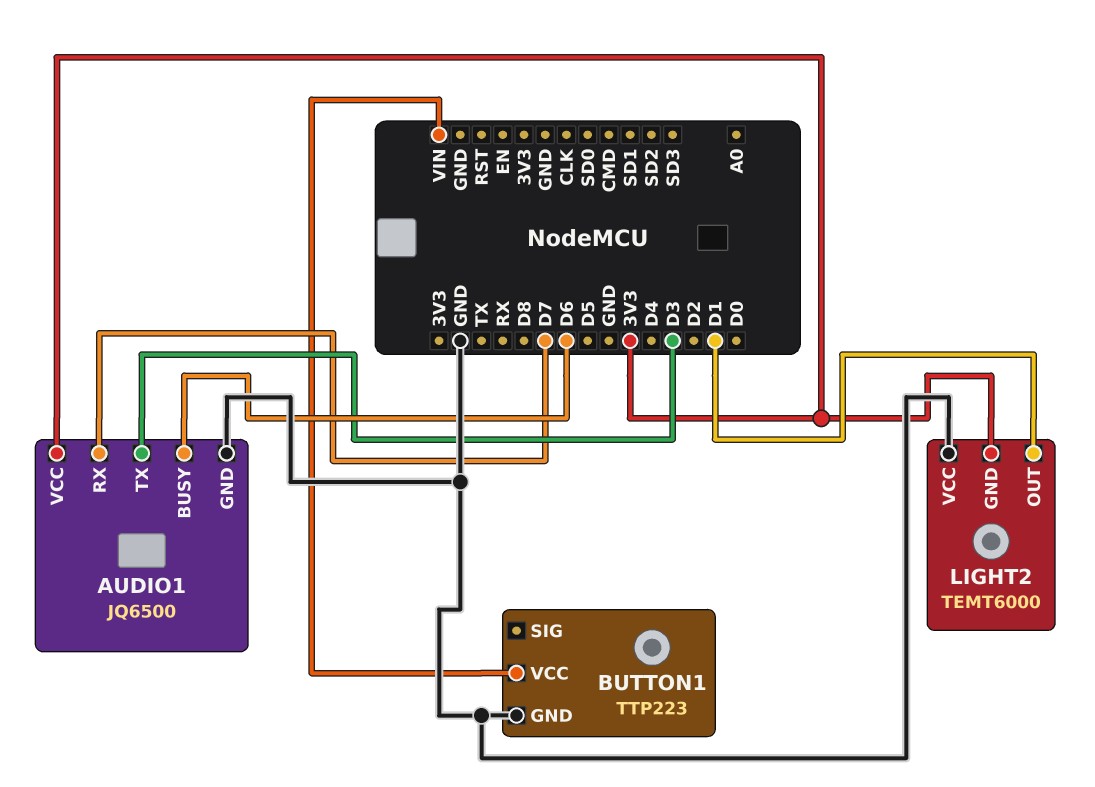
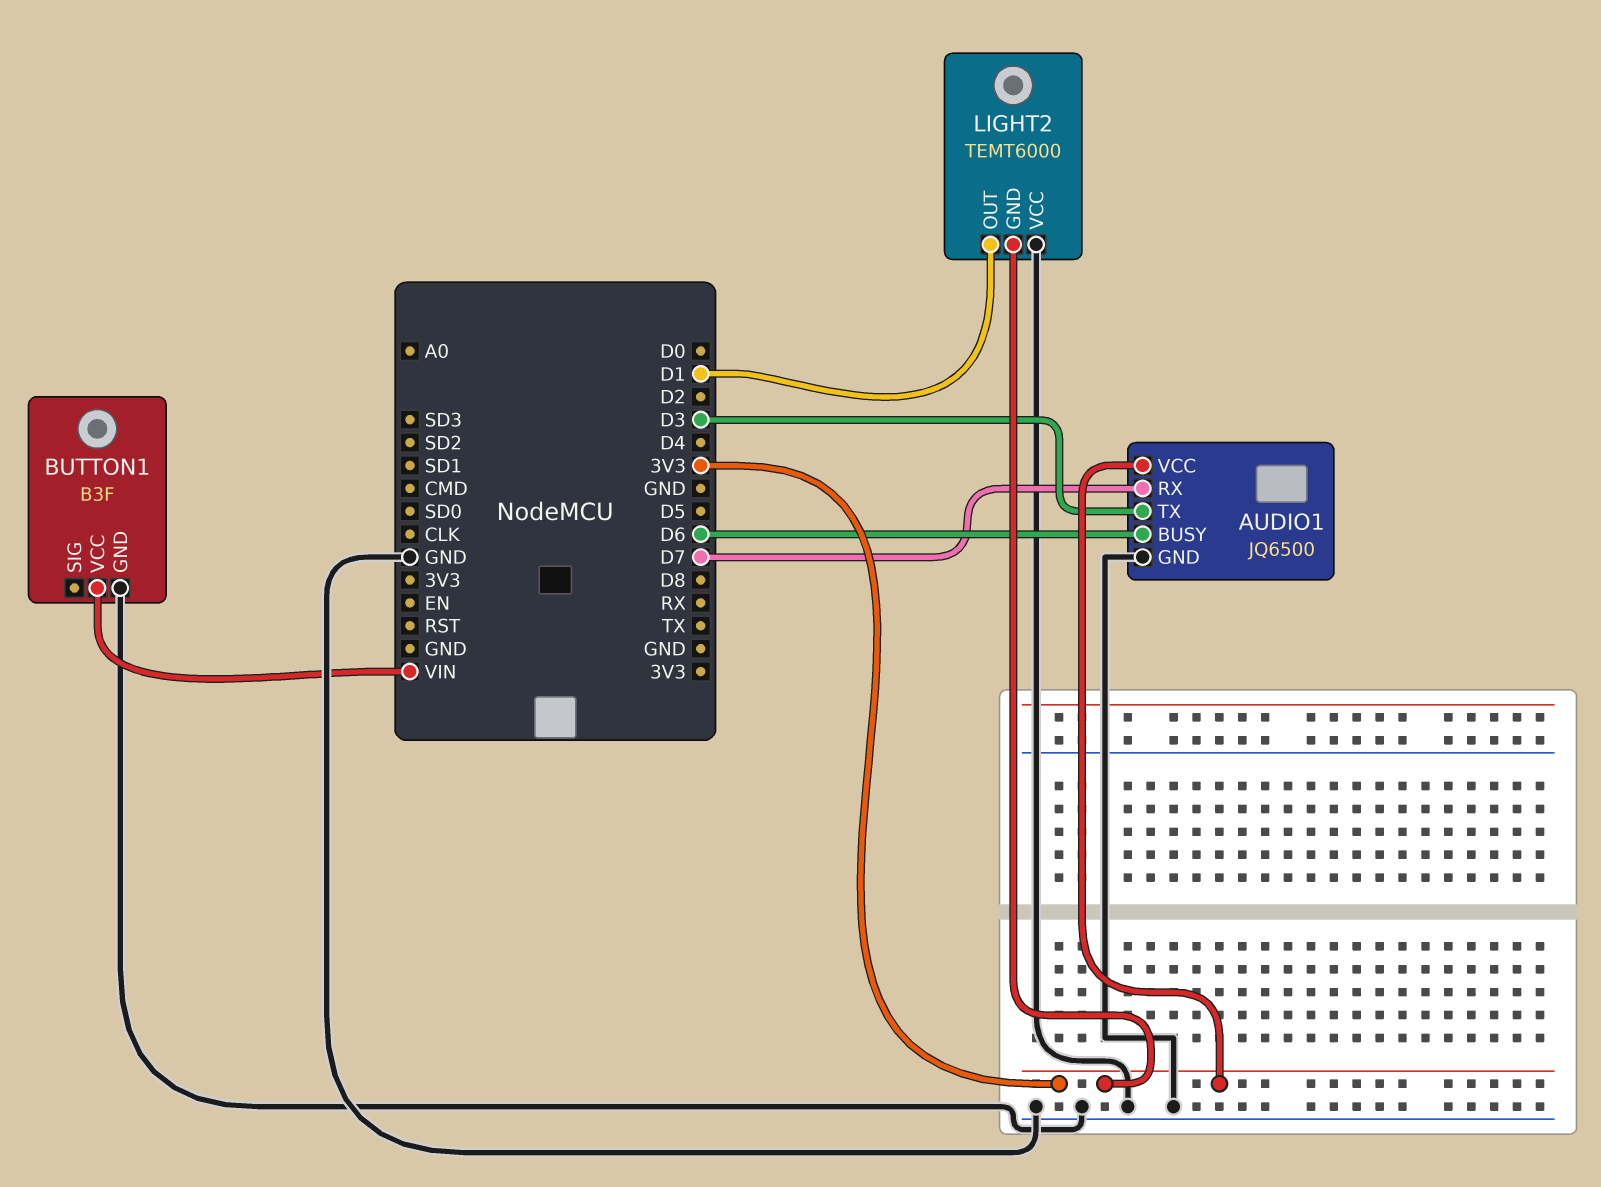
BUTTON1: TTP223 -> B3F

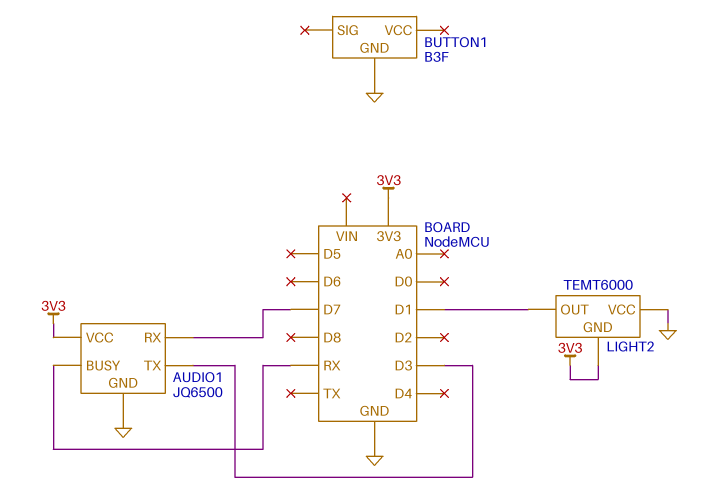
AUDIO1 pin BUSY: D6 -> RX
BUTTON1 pin VCC: VIN -> none

